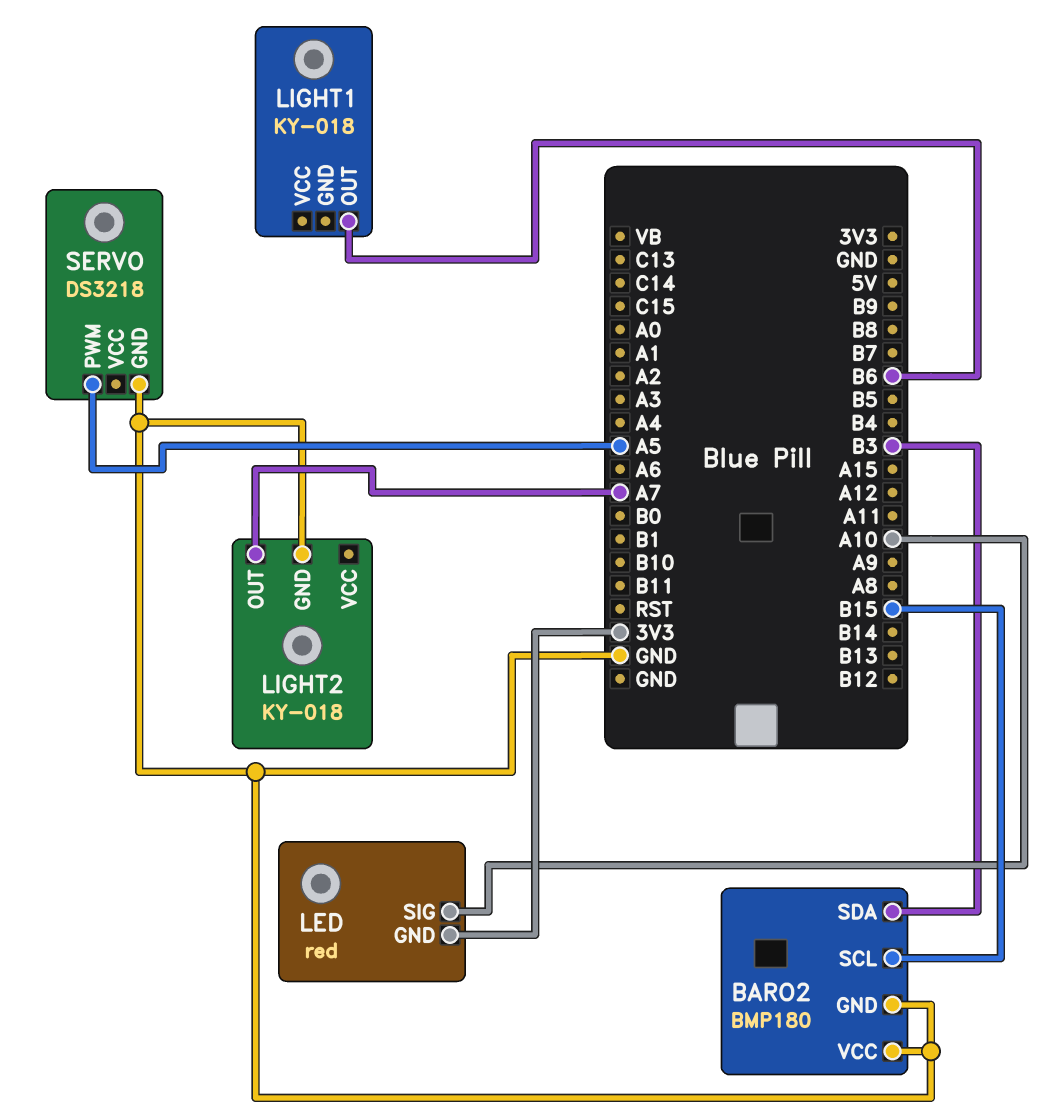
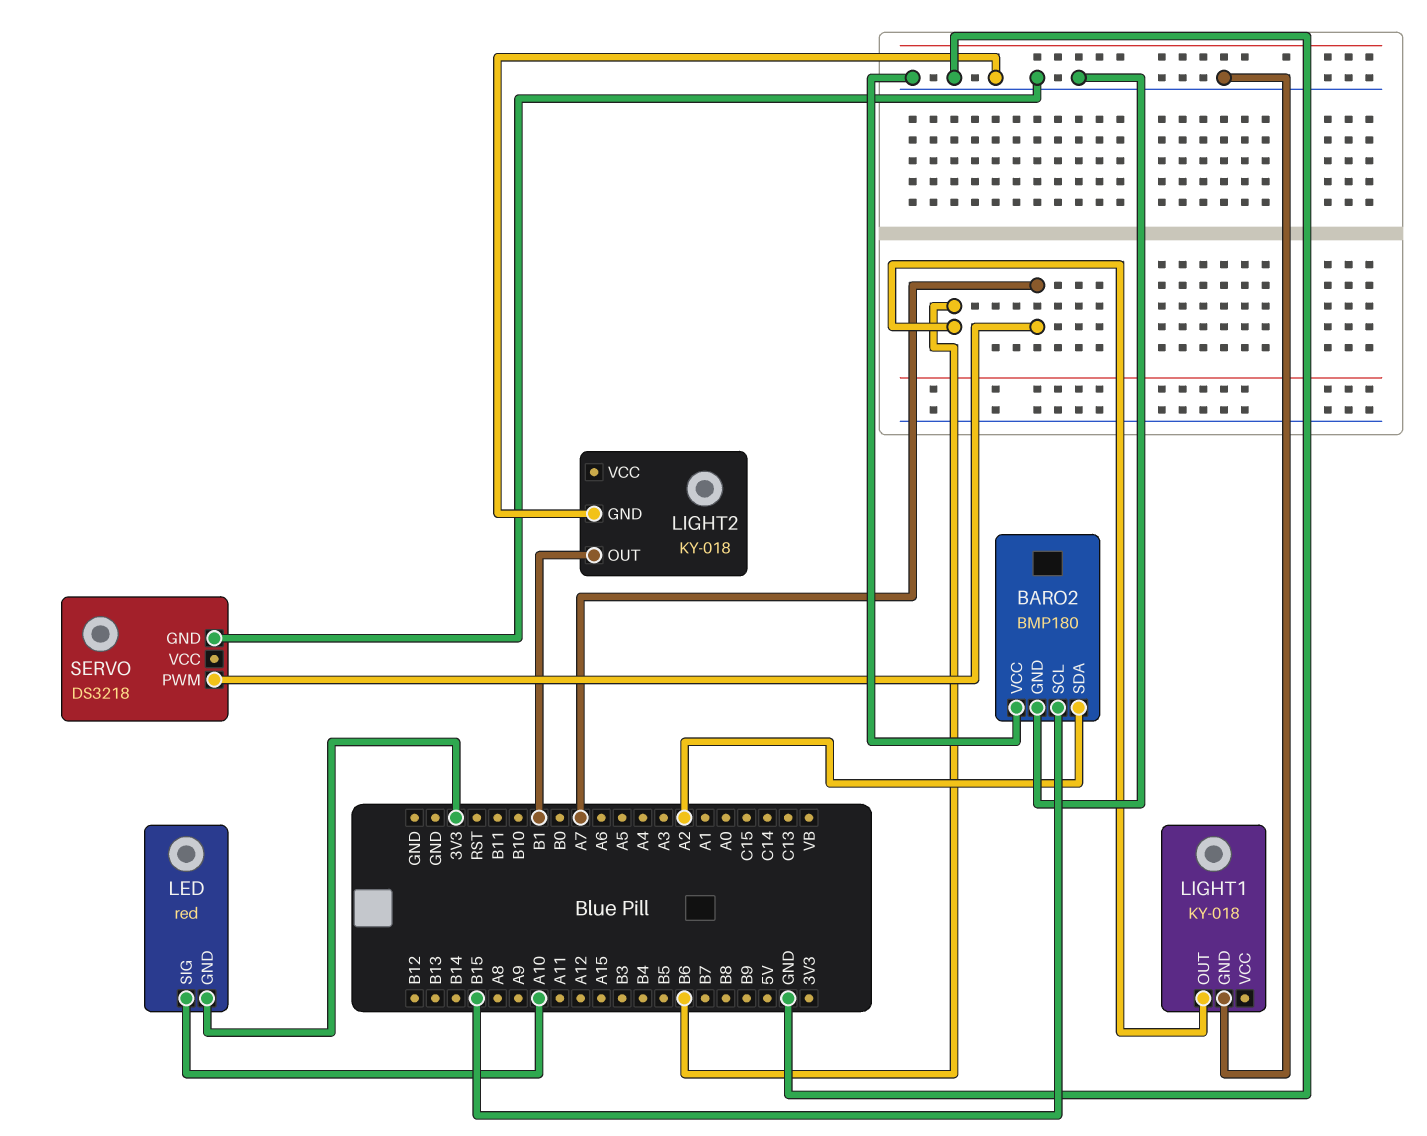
BARO2 pin SDA: B3 -> A2
LIGHT1 pin GND: none -> GND
LIGHT2 pin OUT: A7 -> B1
SERVO pin PWM: A5 -> A7

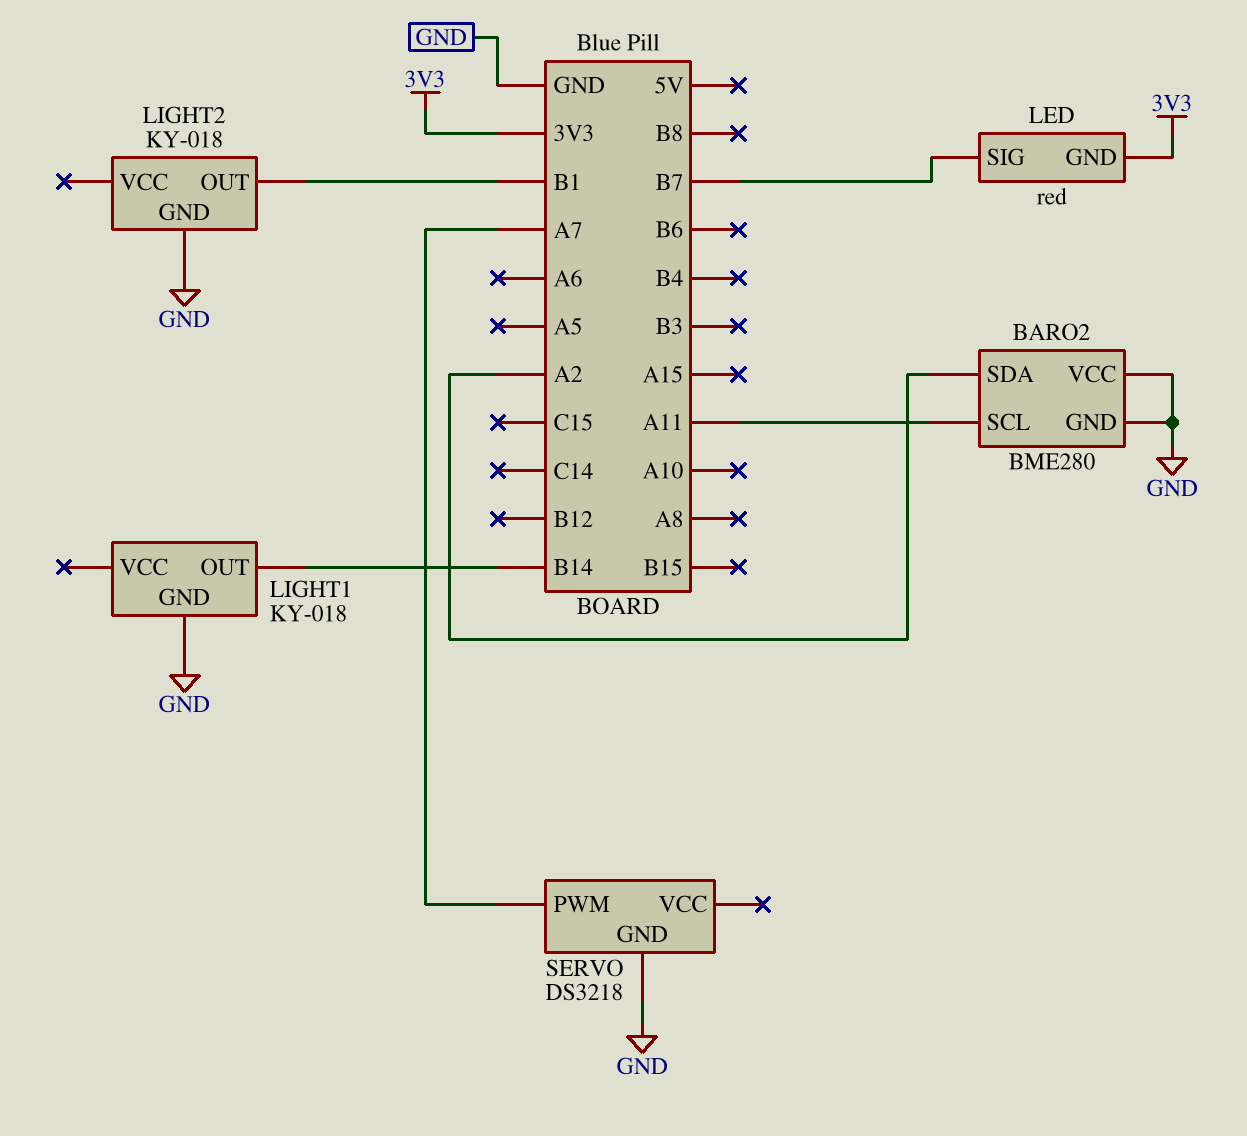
BARO2: BMP180 -> BME280
BARO2 pin SCL: B15 -> A11
LED pin SIG: A10 -> B7
LIGHT1 pin OUT: B6 -> B14

